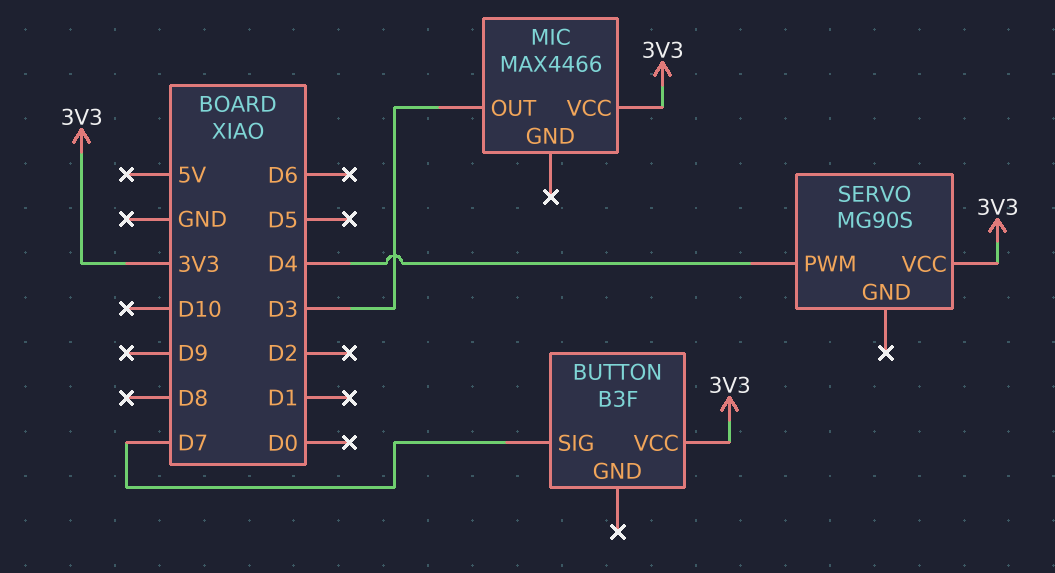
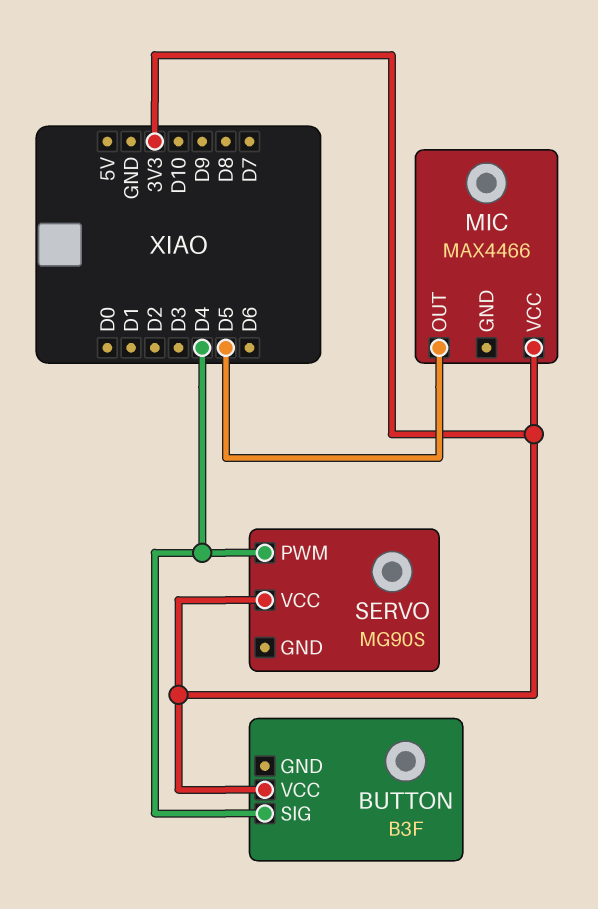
BUTTON pin SIG: D7 -> D4
MIC pin OUT: D3 -> D5

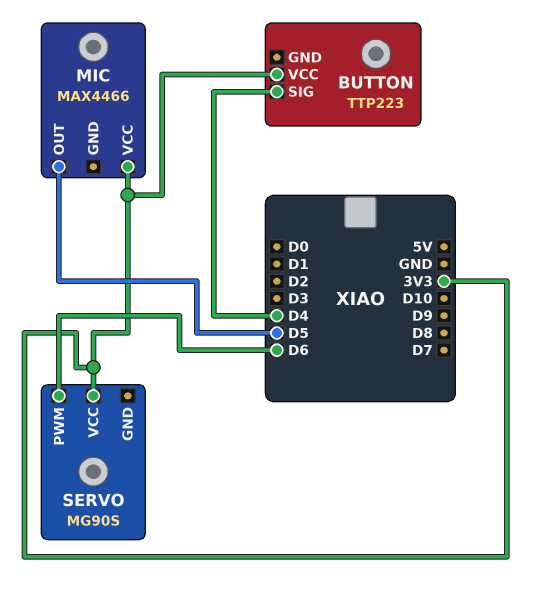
BUTTON: B3F -> TTP223
SERVO pin PWM: D4 -> D6

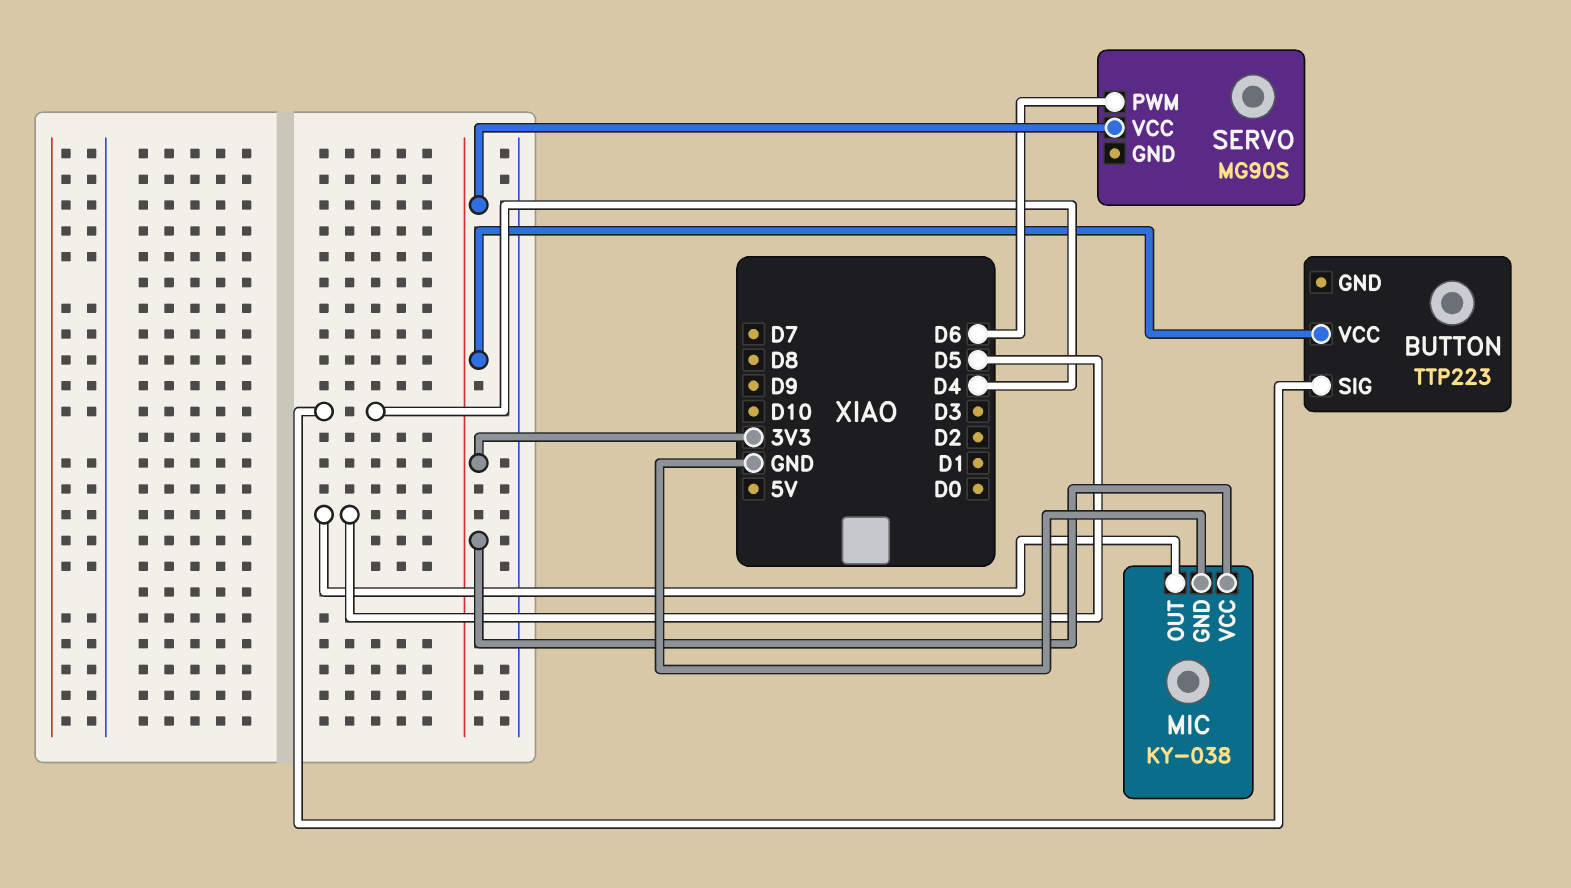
MIC: MAX4466 -> KY-038
MIC pin GND: none -> GND

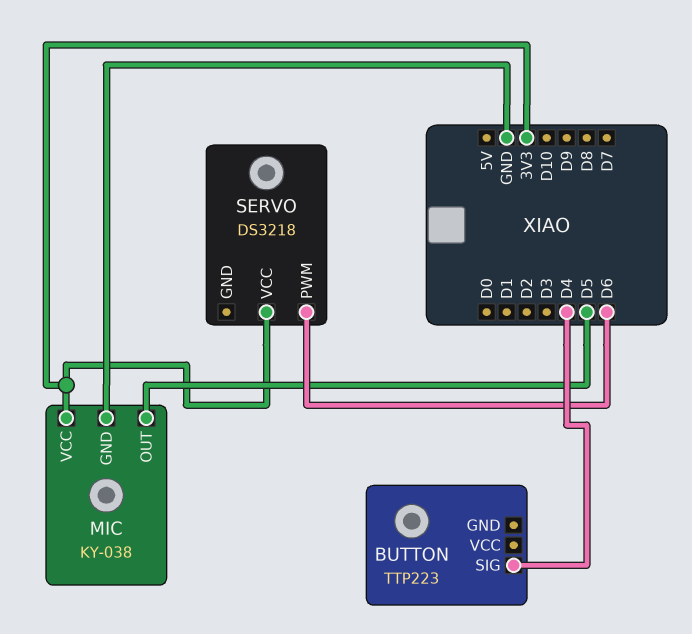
BUTTON pin VCC: 3V3 -> none
SERVO: MG90S -> DS3218

